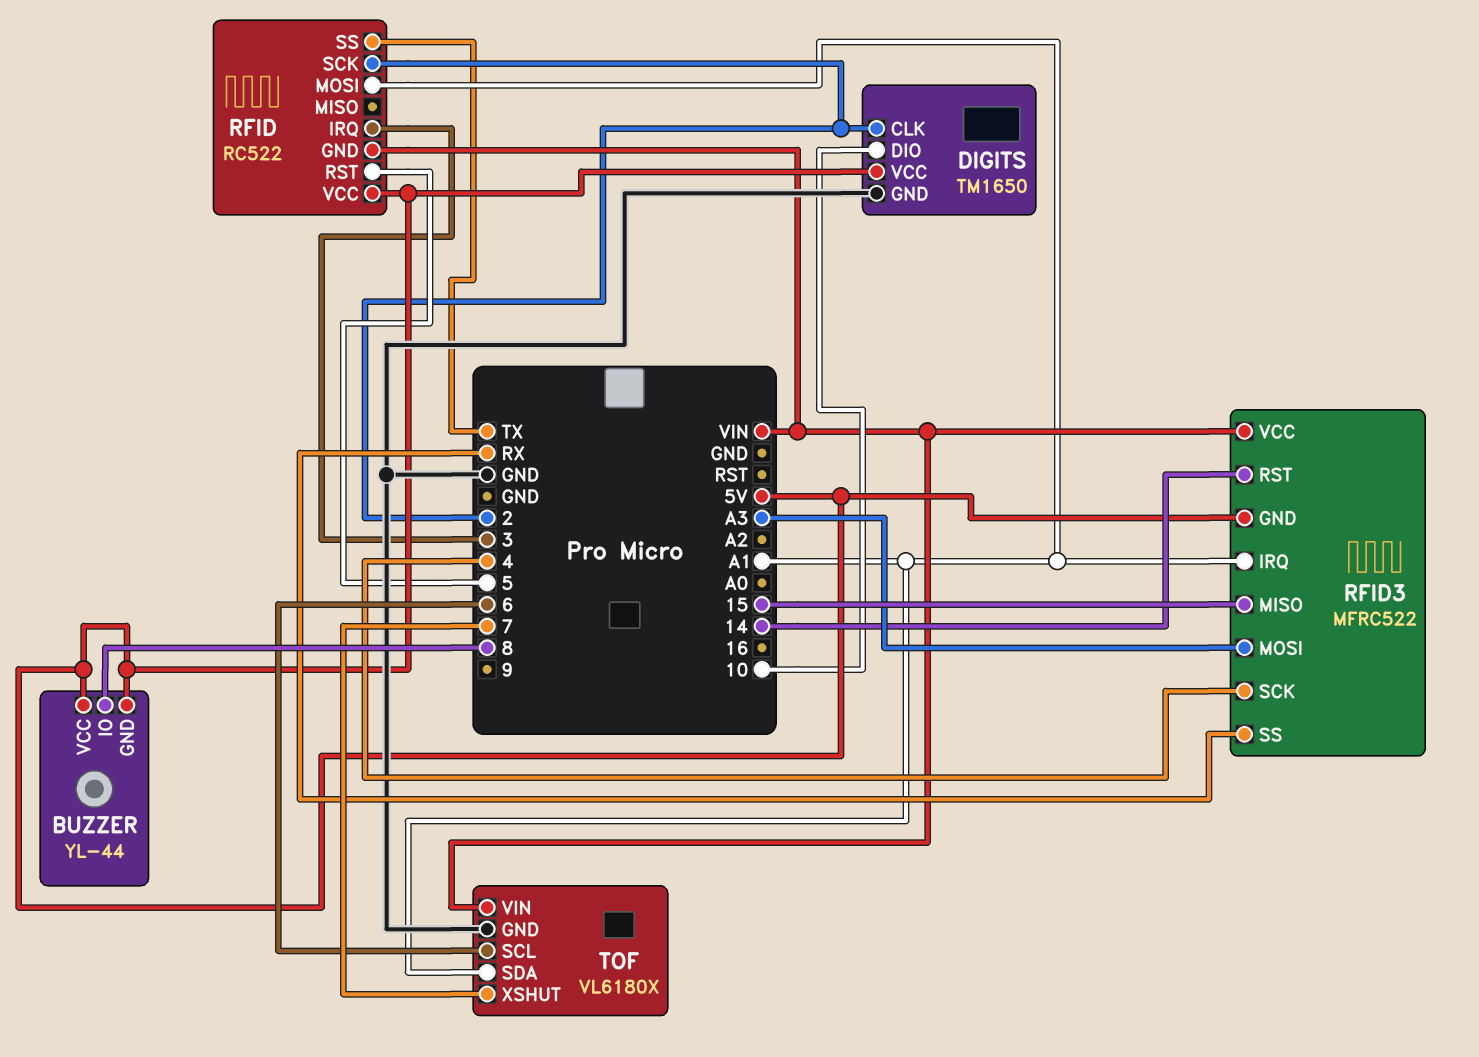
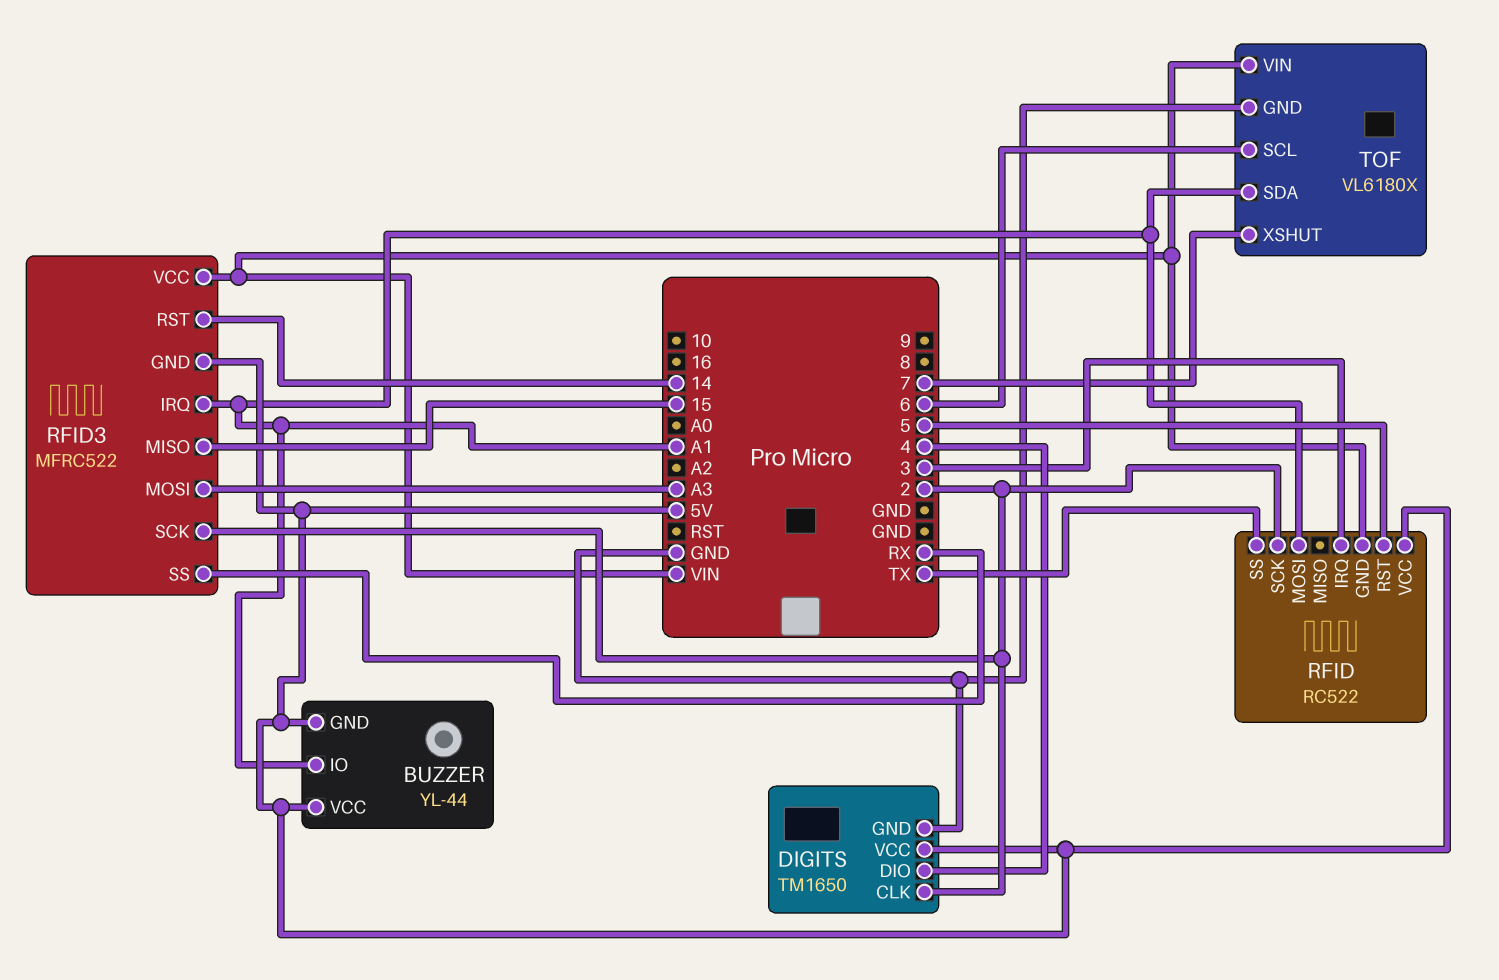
BUZZER pin IO: 8 -> A1
DIGITS pin DIO: 10 -> 4
RFID3 pin SCK: 4 -> 2

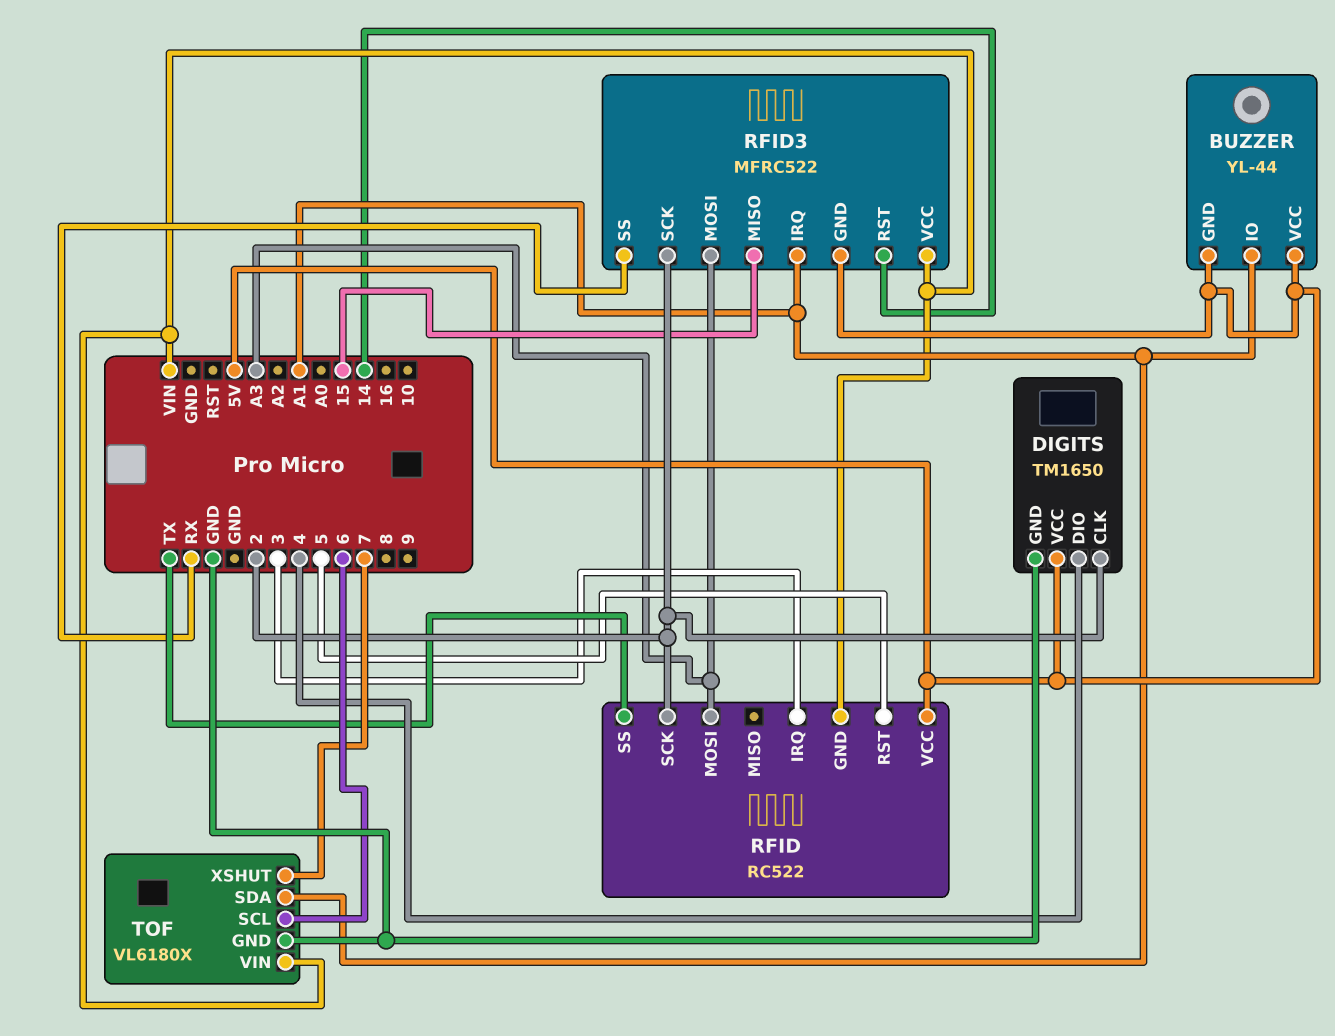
RFID pin MOSI: A1 -> A3

